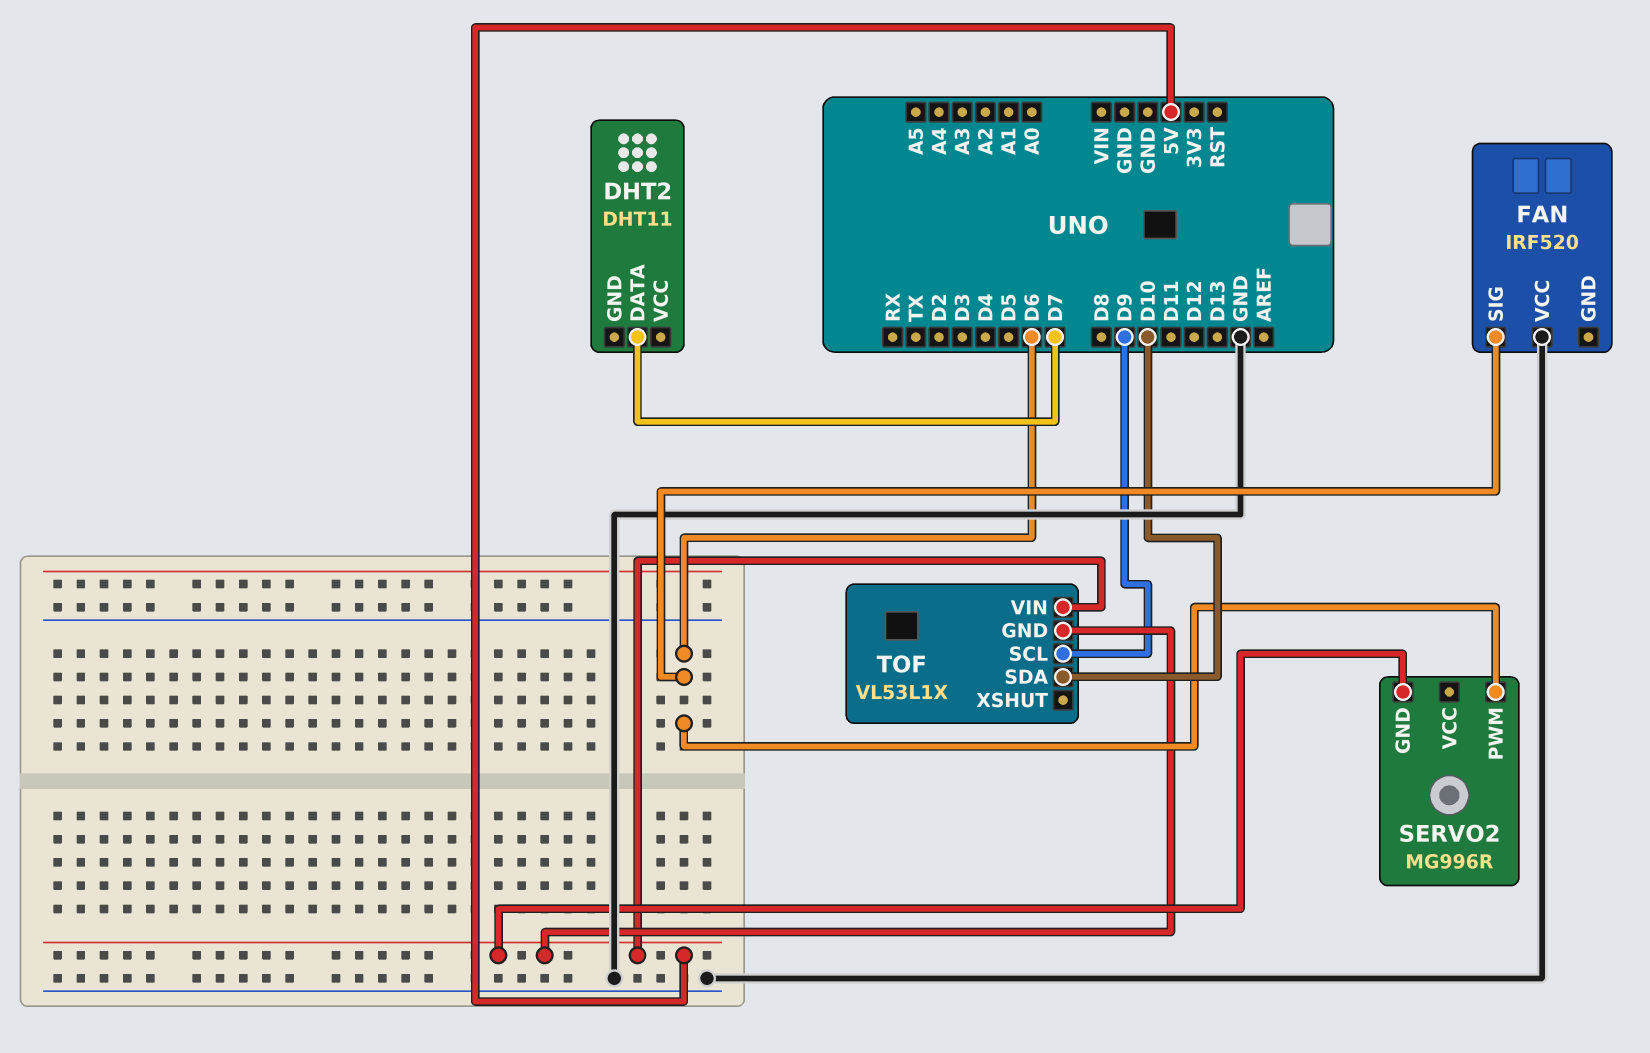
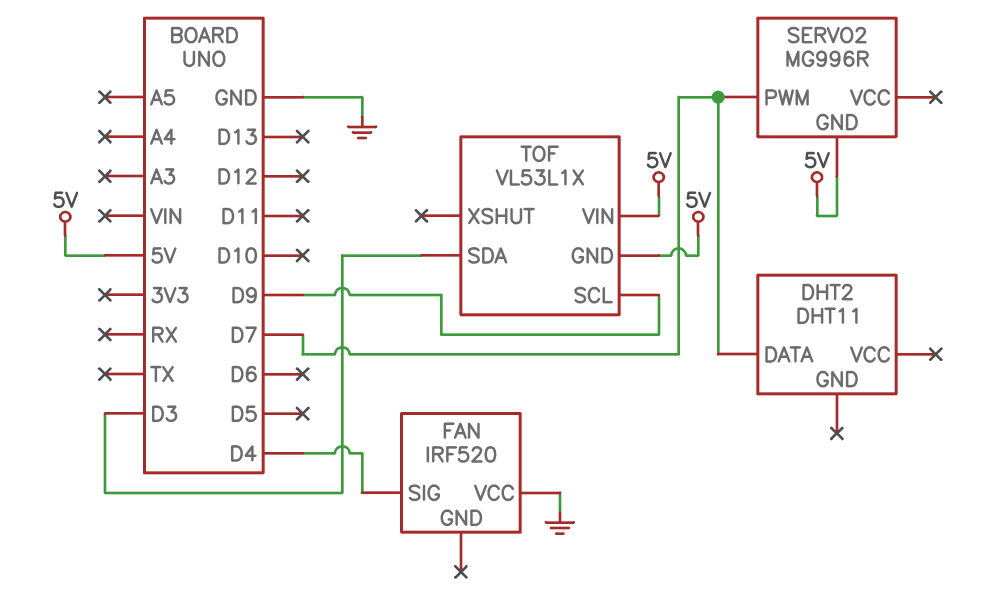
FAN pin SIG: D6 -> D4
SERVO2 pin PWM: D6 -> D7
TOF pin SDA: D10 -> D3

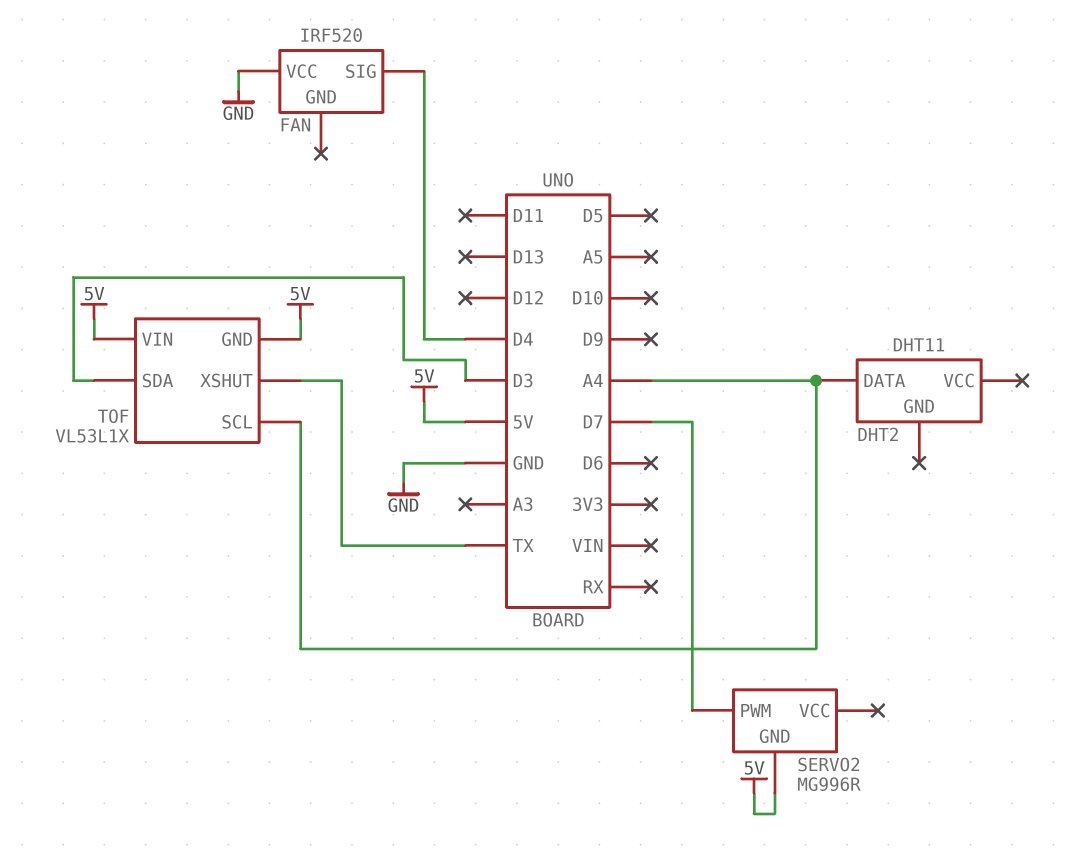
DHT2 pin DATA: D7 -> A4
TOF pin SCL: D9 -> A4
TOF pin XSHUT: none -> TX

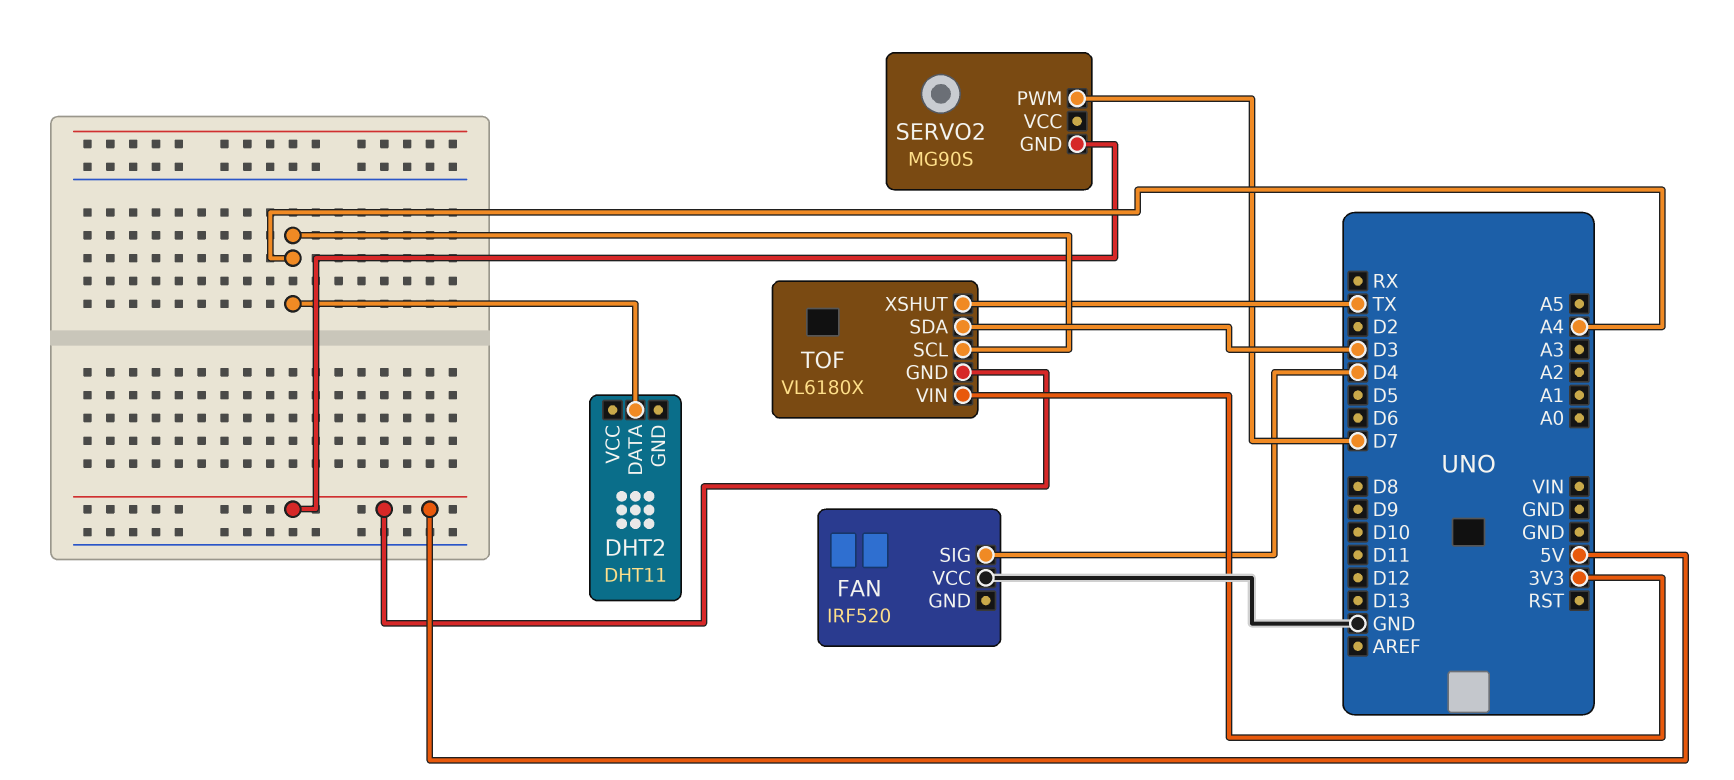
SERVO2: MG996R -> MG90S
TOF: VL53L1X -> VL6180X
TOF pin VIN: 5V -> 3V3

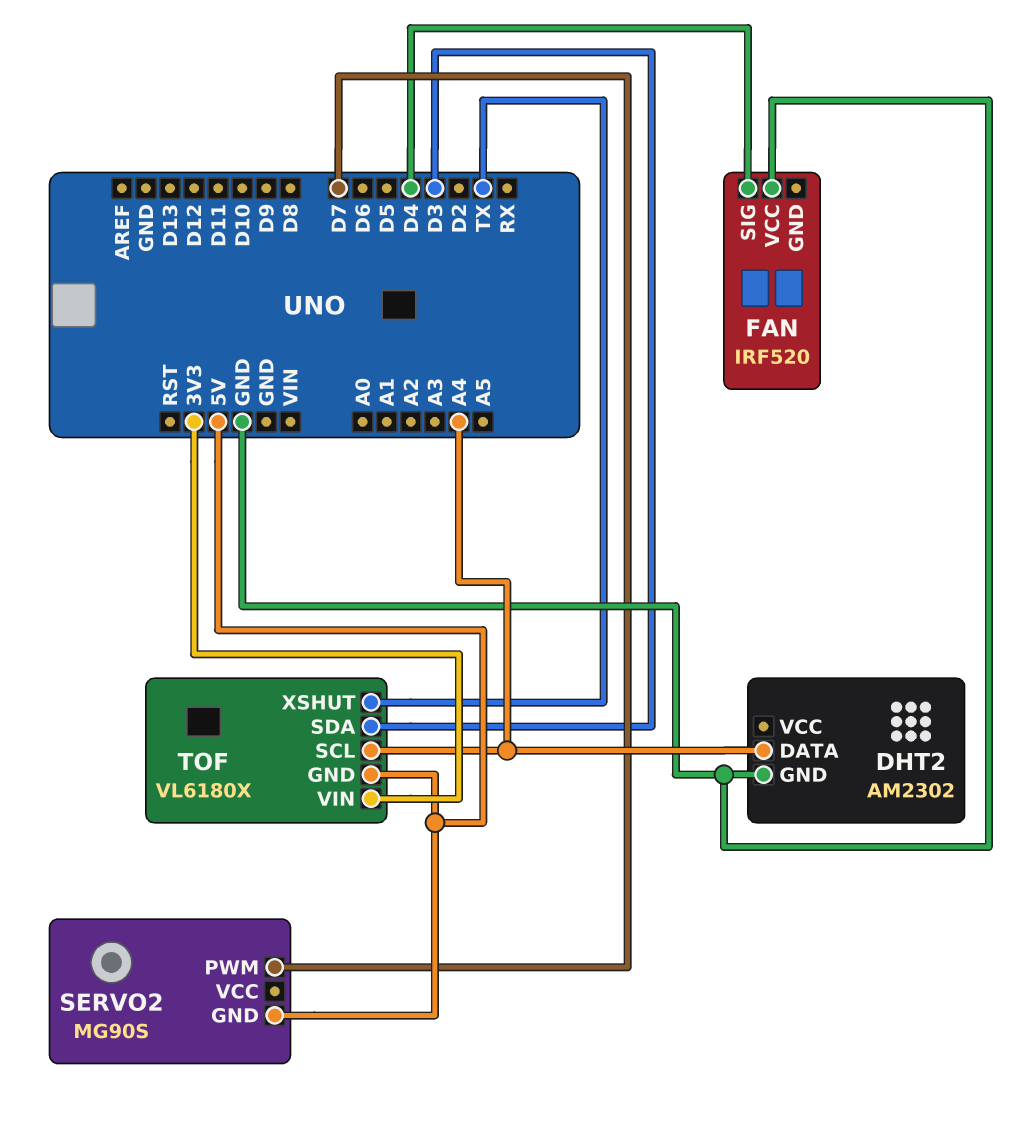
DHT2: DHT11 -> AM2302
DHT2 pin GND: none -> GND

